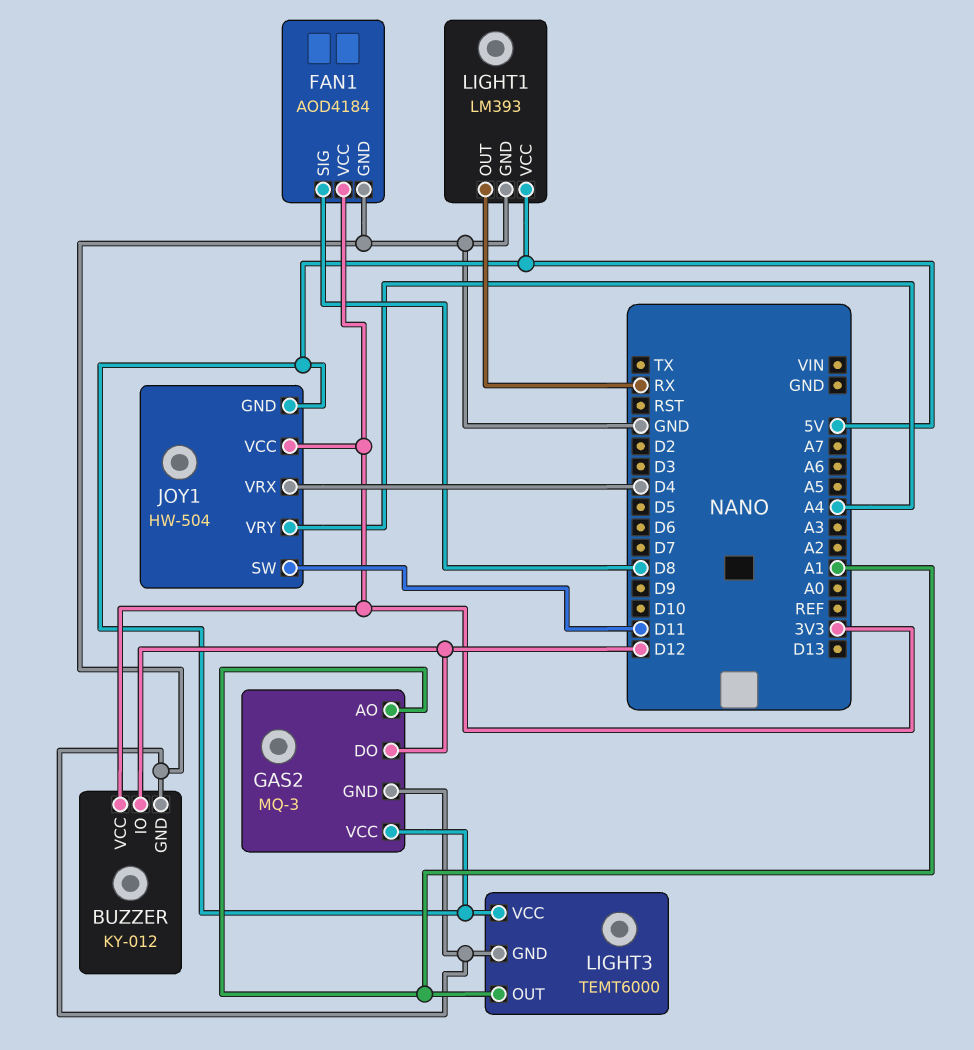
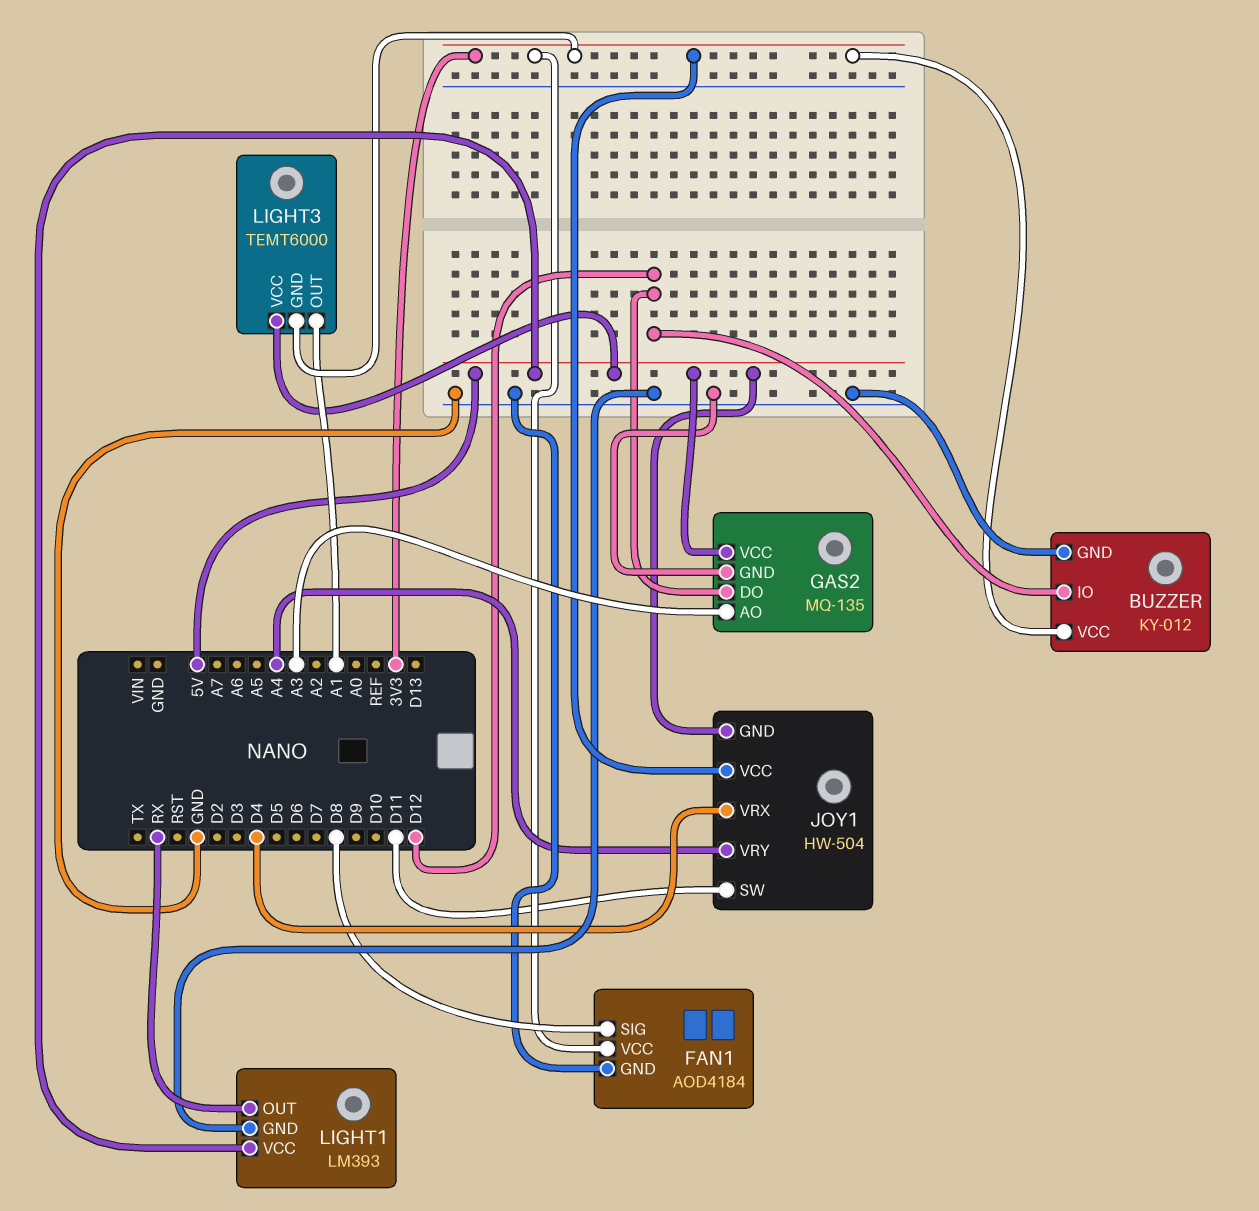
GAS2: MQ-3 -> MQ-135
GAS2 pin AO: A1 -> A3
LIGHT3 pin GND: GND -> 3V3

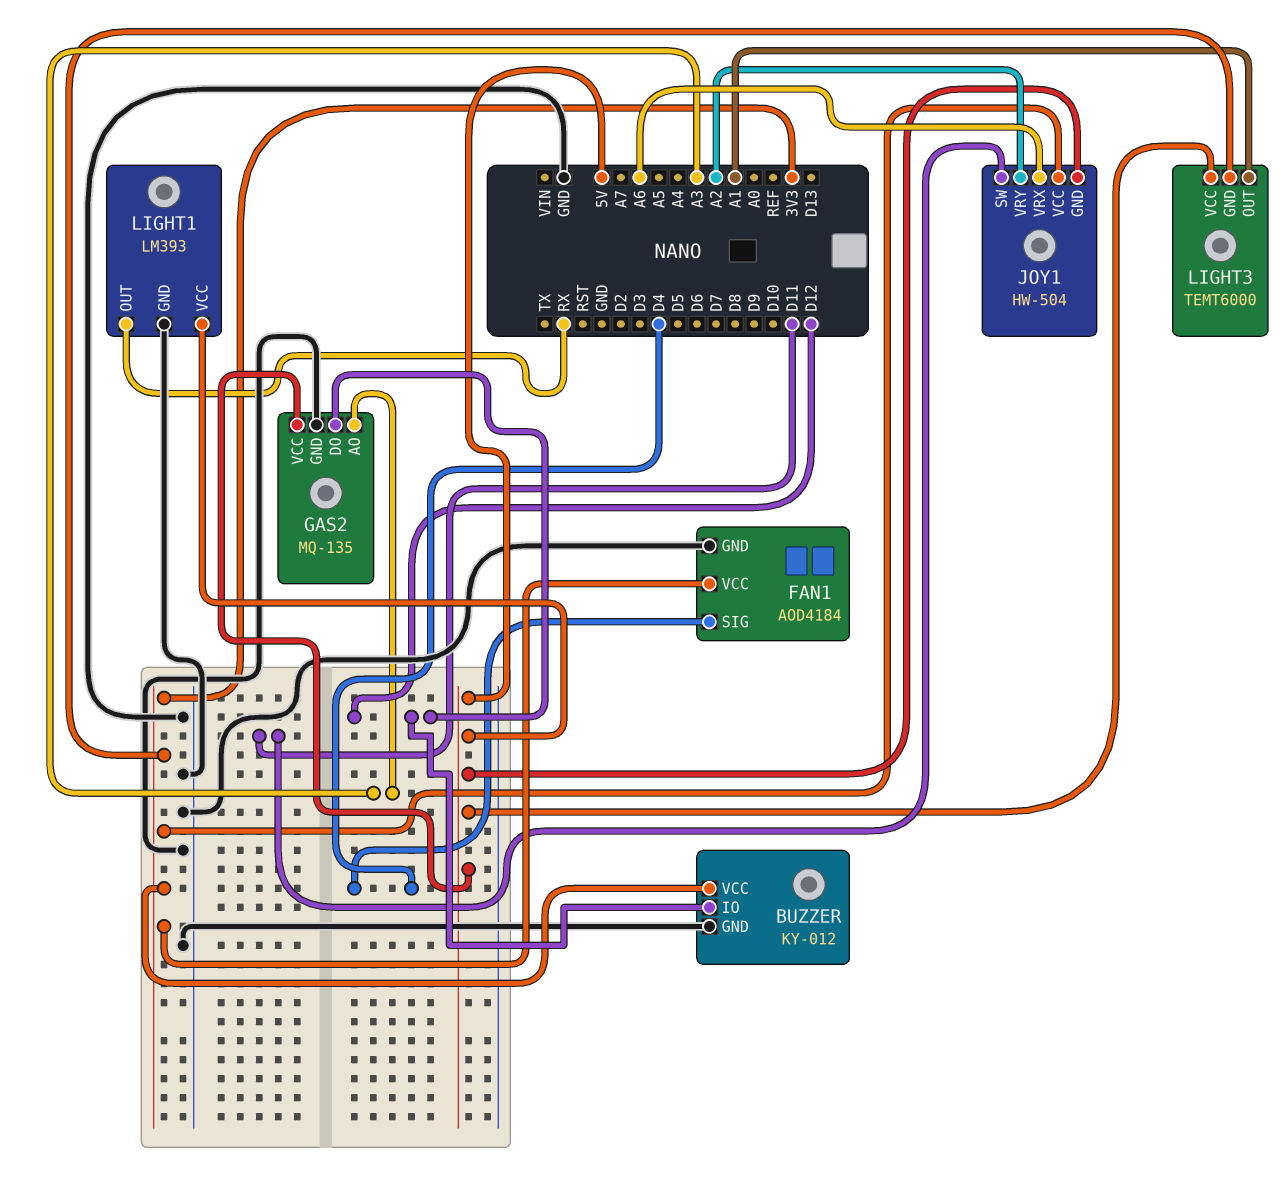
FAN1 pin SIG: D8 -> D4
JOY1 pin VRX: D4 -> A6
JOY1 pin VRY: A4 -> A2

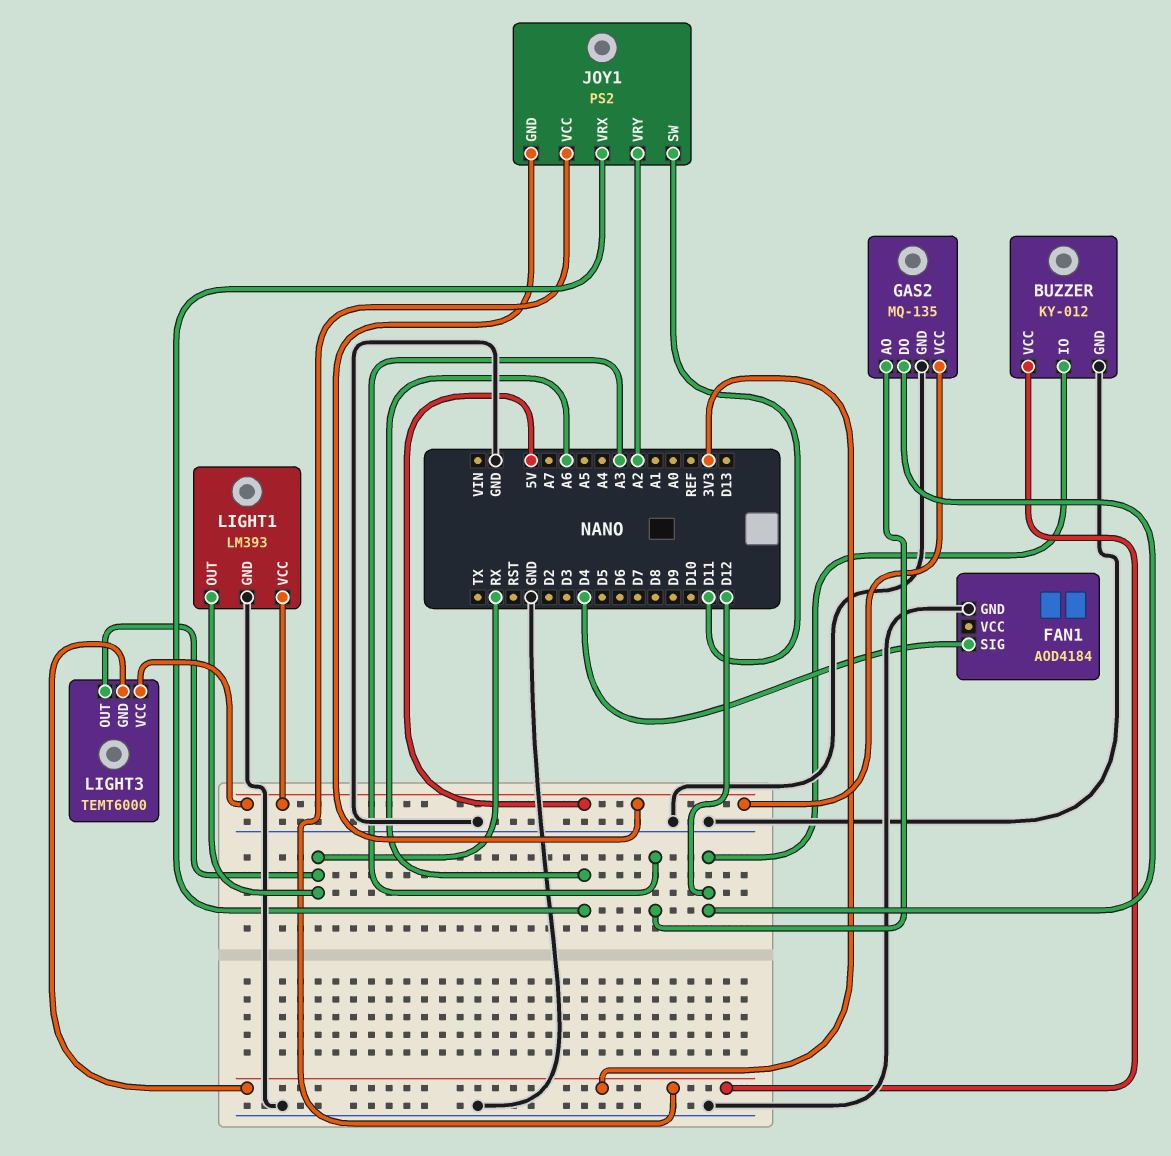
FAN1 pin VCC: 3V3 -> none
JOY1: HW-504 -> PS2
LIGHT3 pin OUT: A1 -> RX

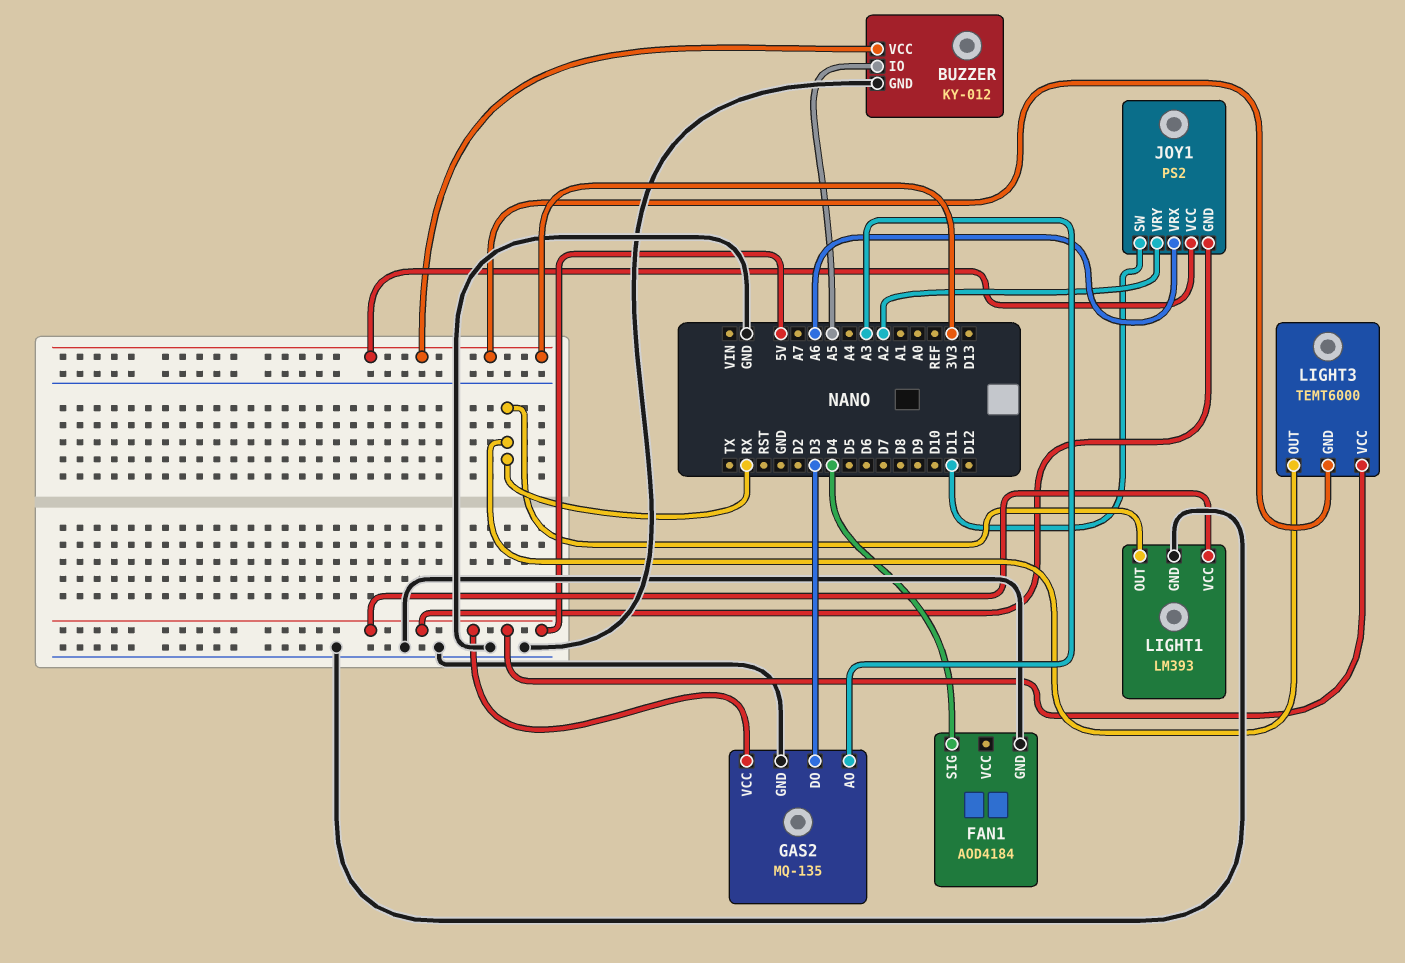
BUZZER pin IO: D12 -> A5
GAS2 pin DO: D12 -> D3

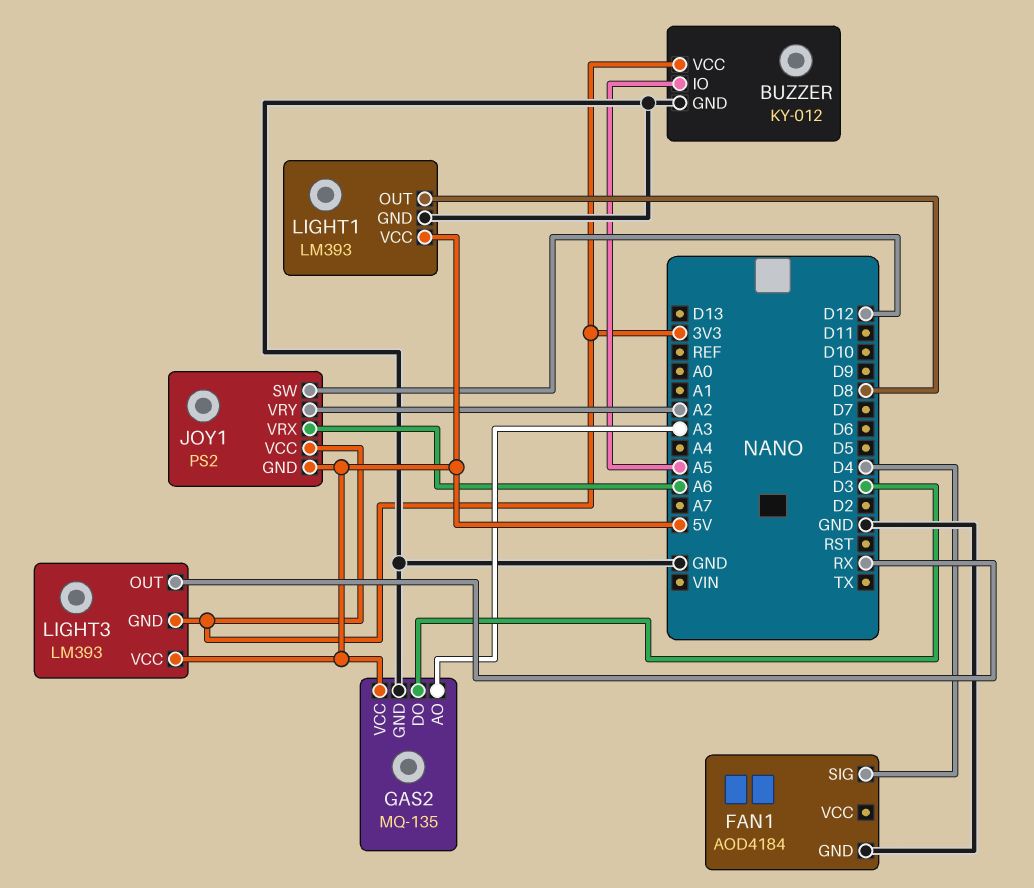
JOY1 pin SW: D11 -> D12
LIGHT1 pin OUT: RX -> D8
LIGHT3: TEMT6000 -> LM393

